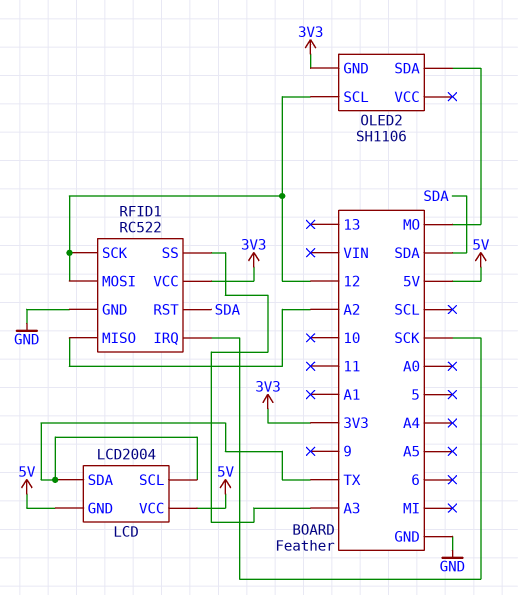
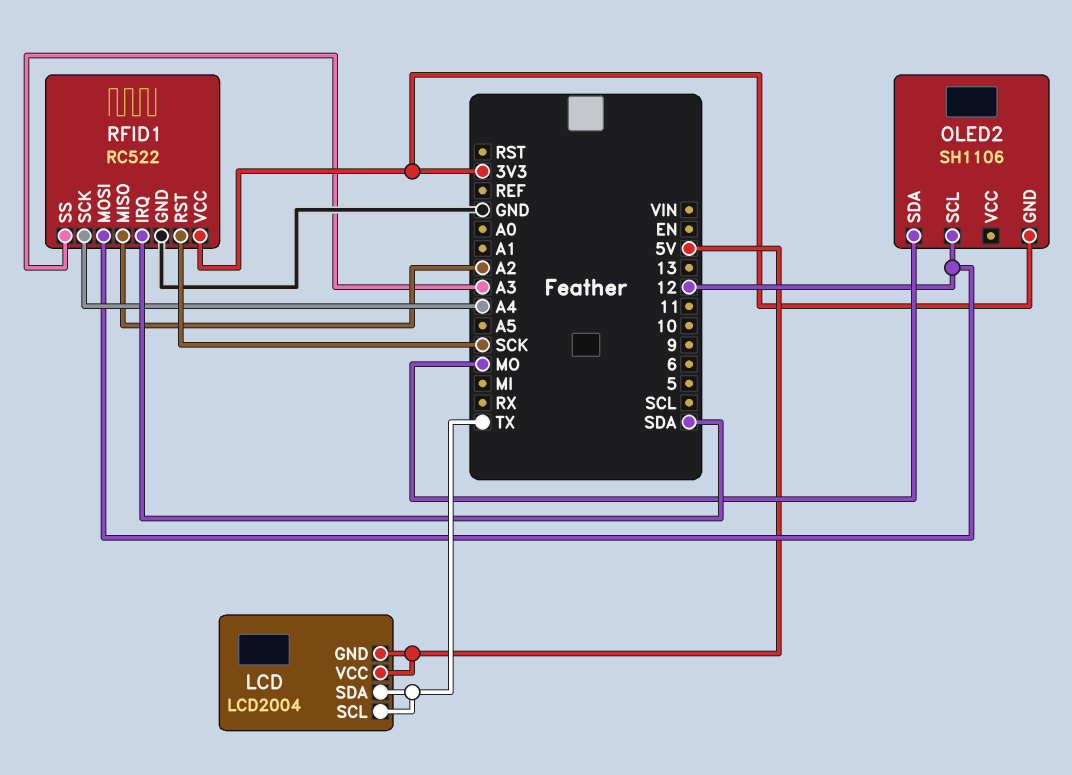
RFID1 pin IRQ: SCK -> SDA
RFID1 pin RST: SDA -> SCK
RFID1 pin SCK: 12 -> A4

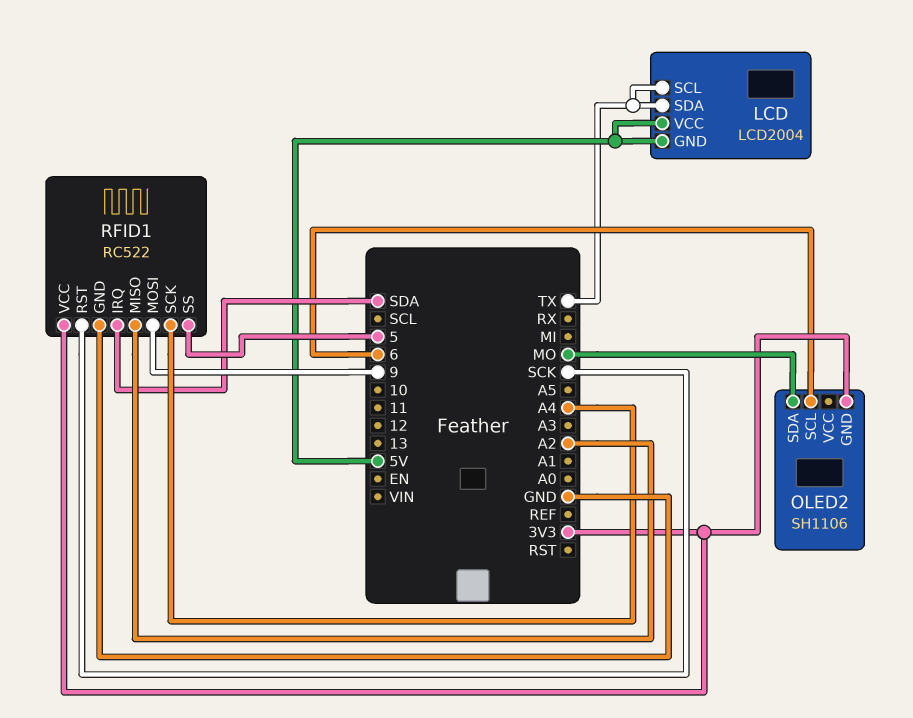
OLED2 pin SCL: 12 -> 6
RFID1 pin MOSI: 12 -> 9
RFID1 pin SS: A3 -> 5

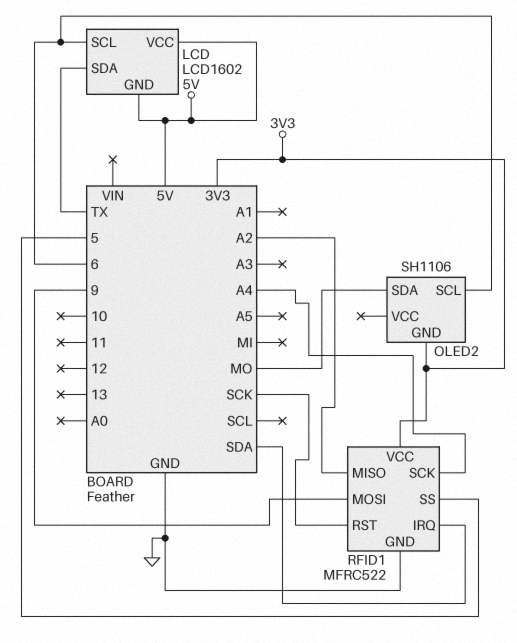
LCD: LCD2004 -> LCD1602
LCD pin SCL: TX -> 6
RFID1: RC522 -> MFRC522

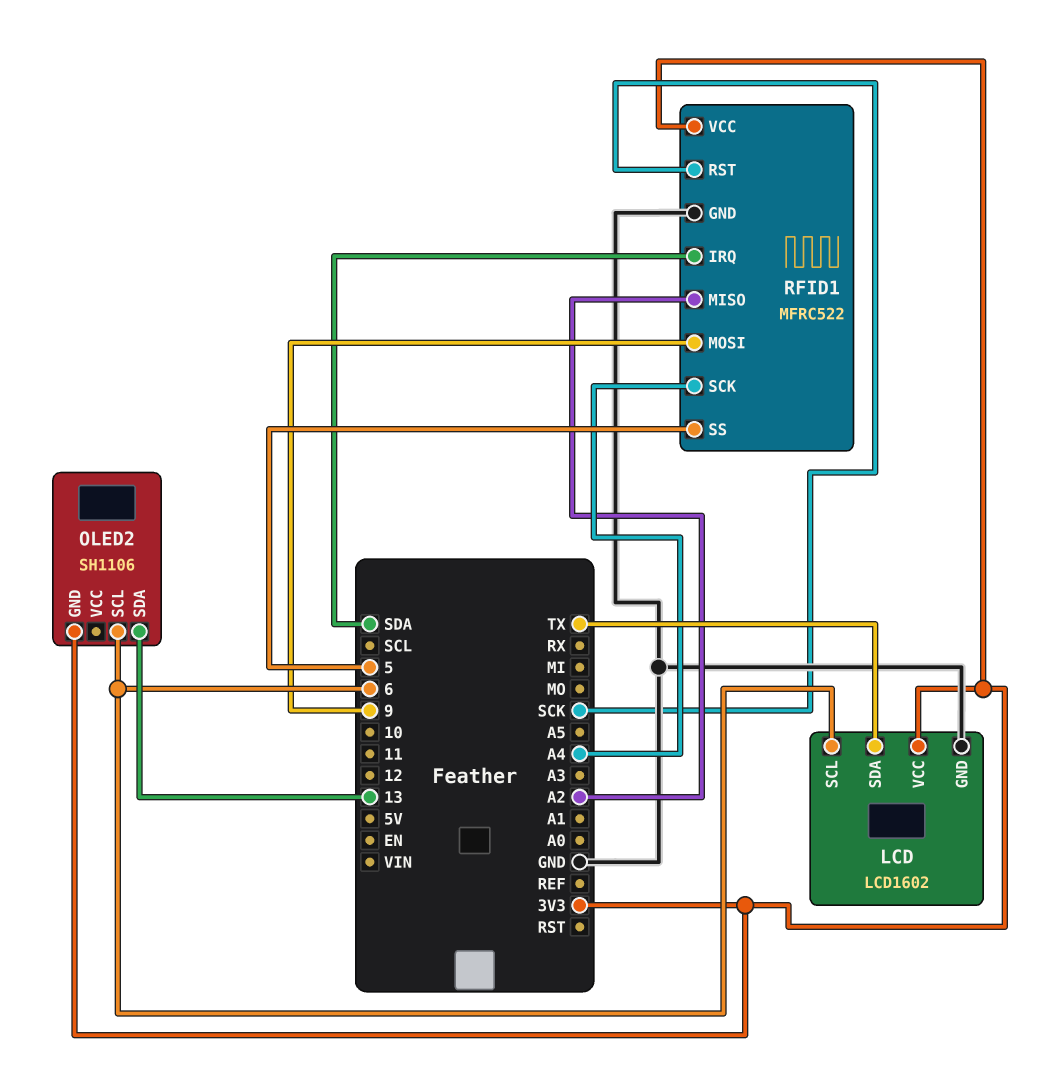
LCD pin GND: 5V -> GND
LCD pin VCC: 5V -> 3V3
OLED2 pin SDA: MO -> 13

